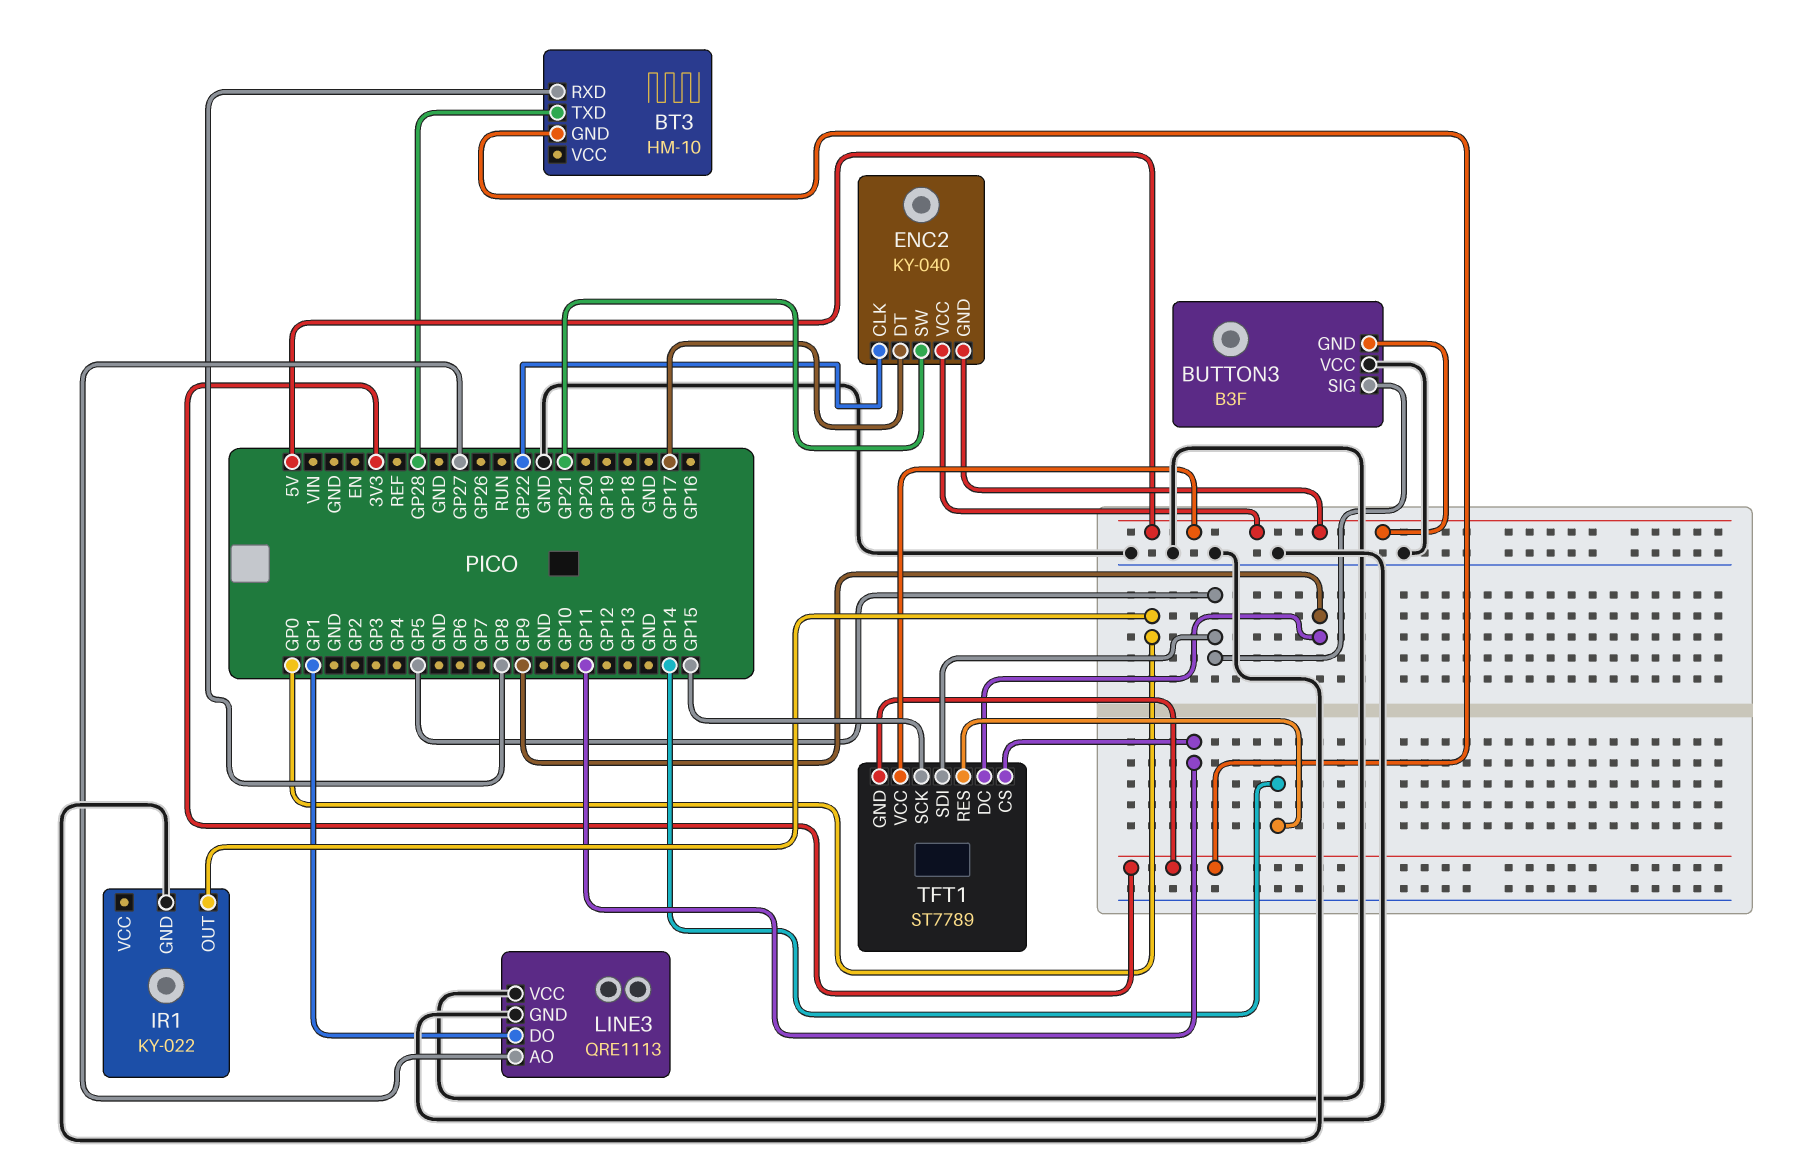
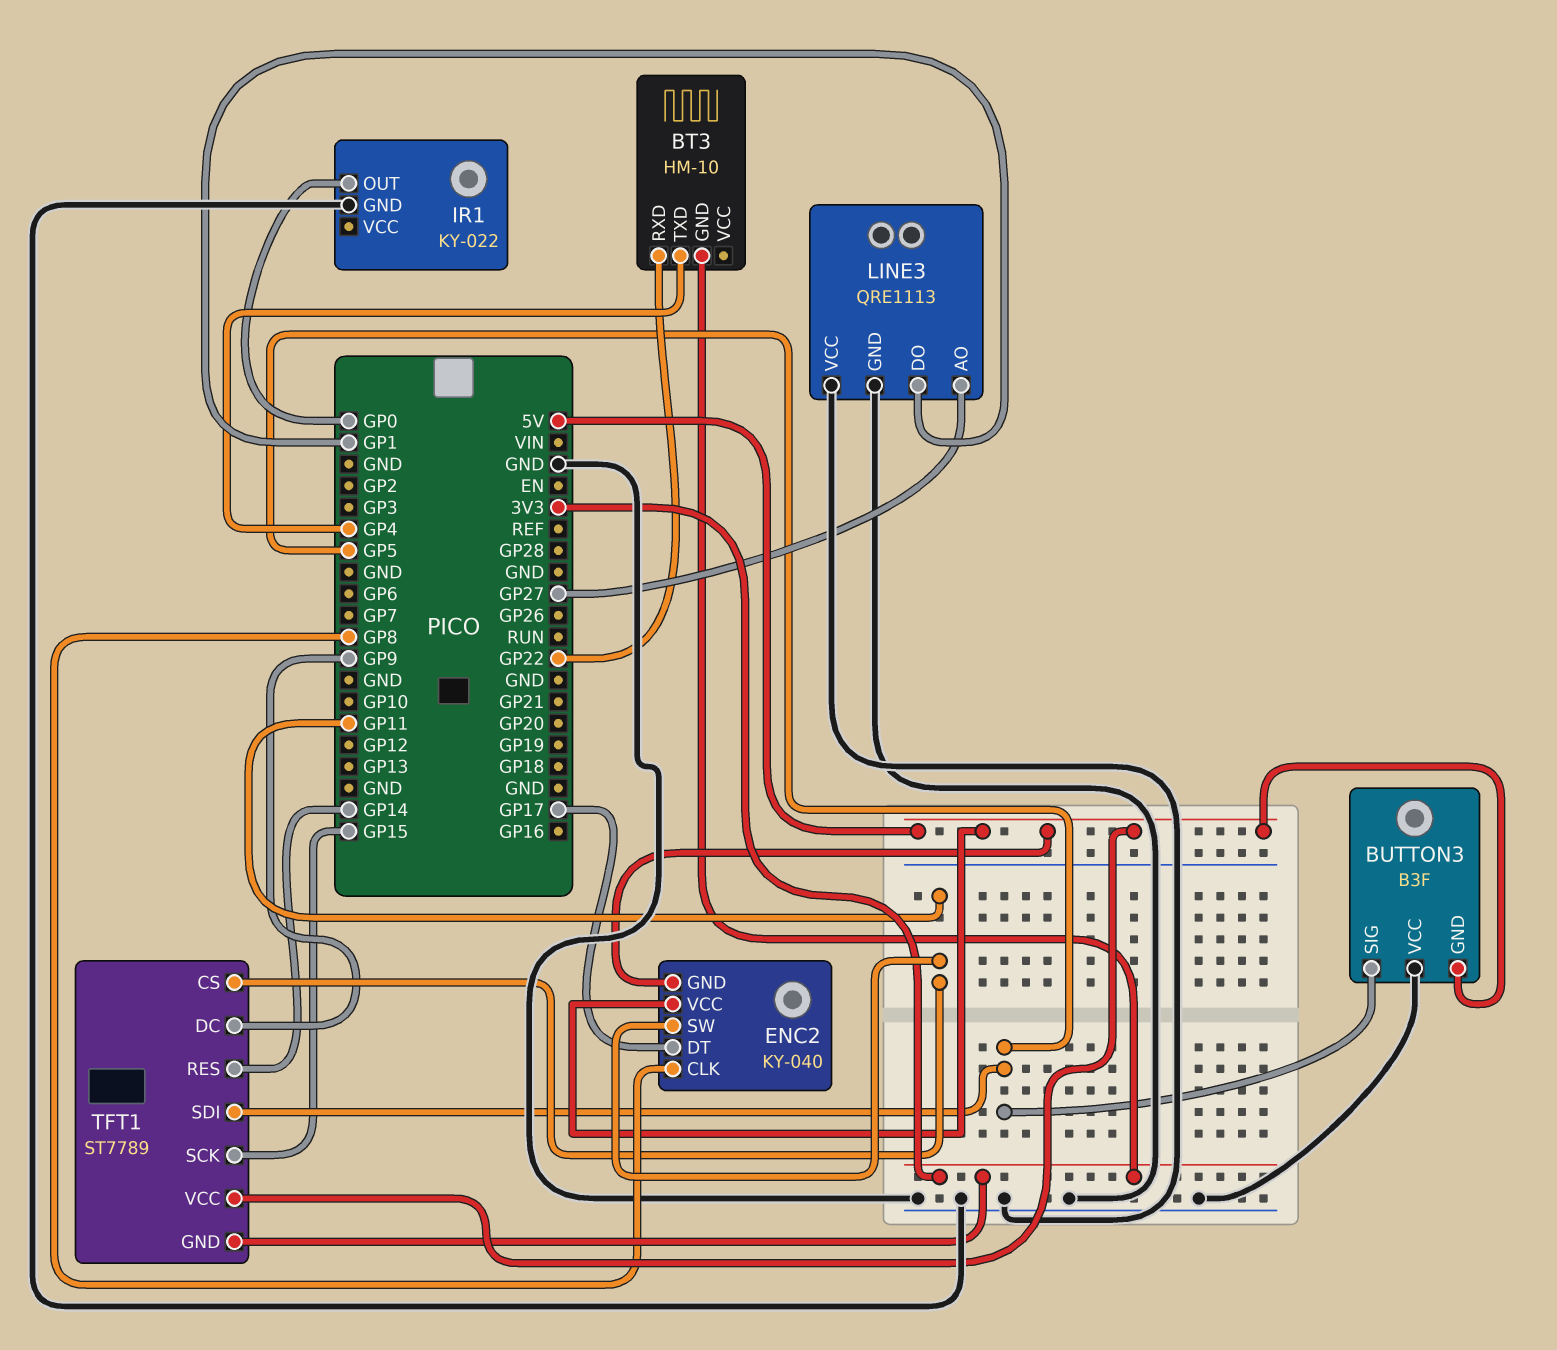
BT3 pin RXD: GP8 -> GP22
BT3 pin TXD: GP28 -> GP4
ENC2 pin CLK: GP22 -> GP8
ENC2 pin SW: GP21 -> GP11

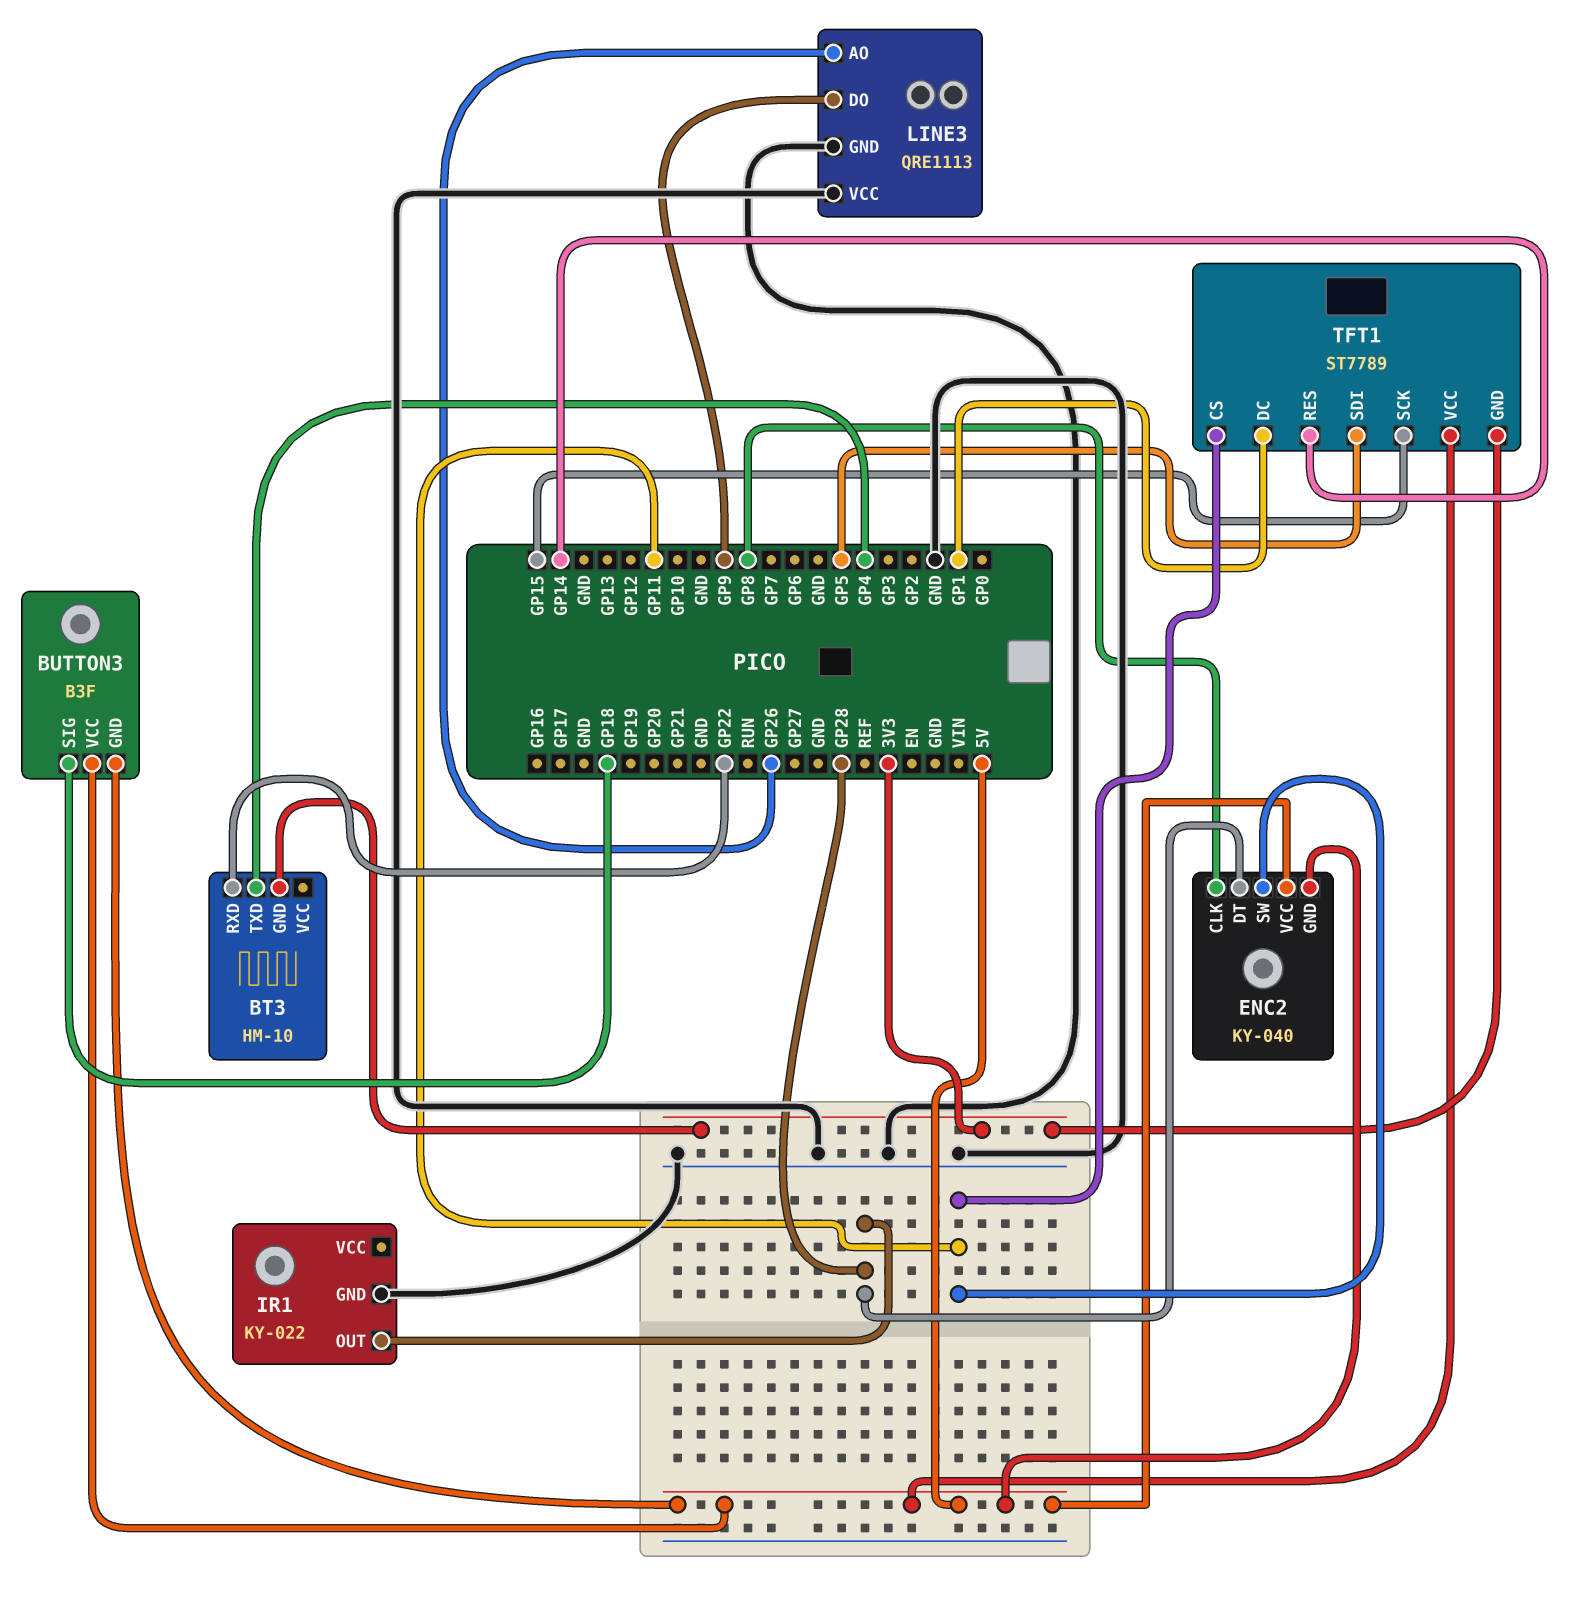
BUTTON3 pin SIG: GP5 -> GP18
BUTTON3 pin VCC: GND -> 5V
ENC2 pin DT: GP17 -> GP28
IR1 pin OUT: GP0 -> GP28
LINE3 pin AO: GP27 -> GP26
LINE3 pin DO: GP1 -> GP9
TFT1 pin DC: GP9 -> GP1

